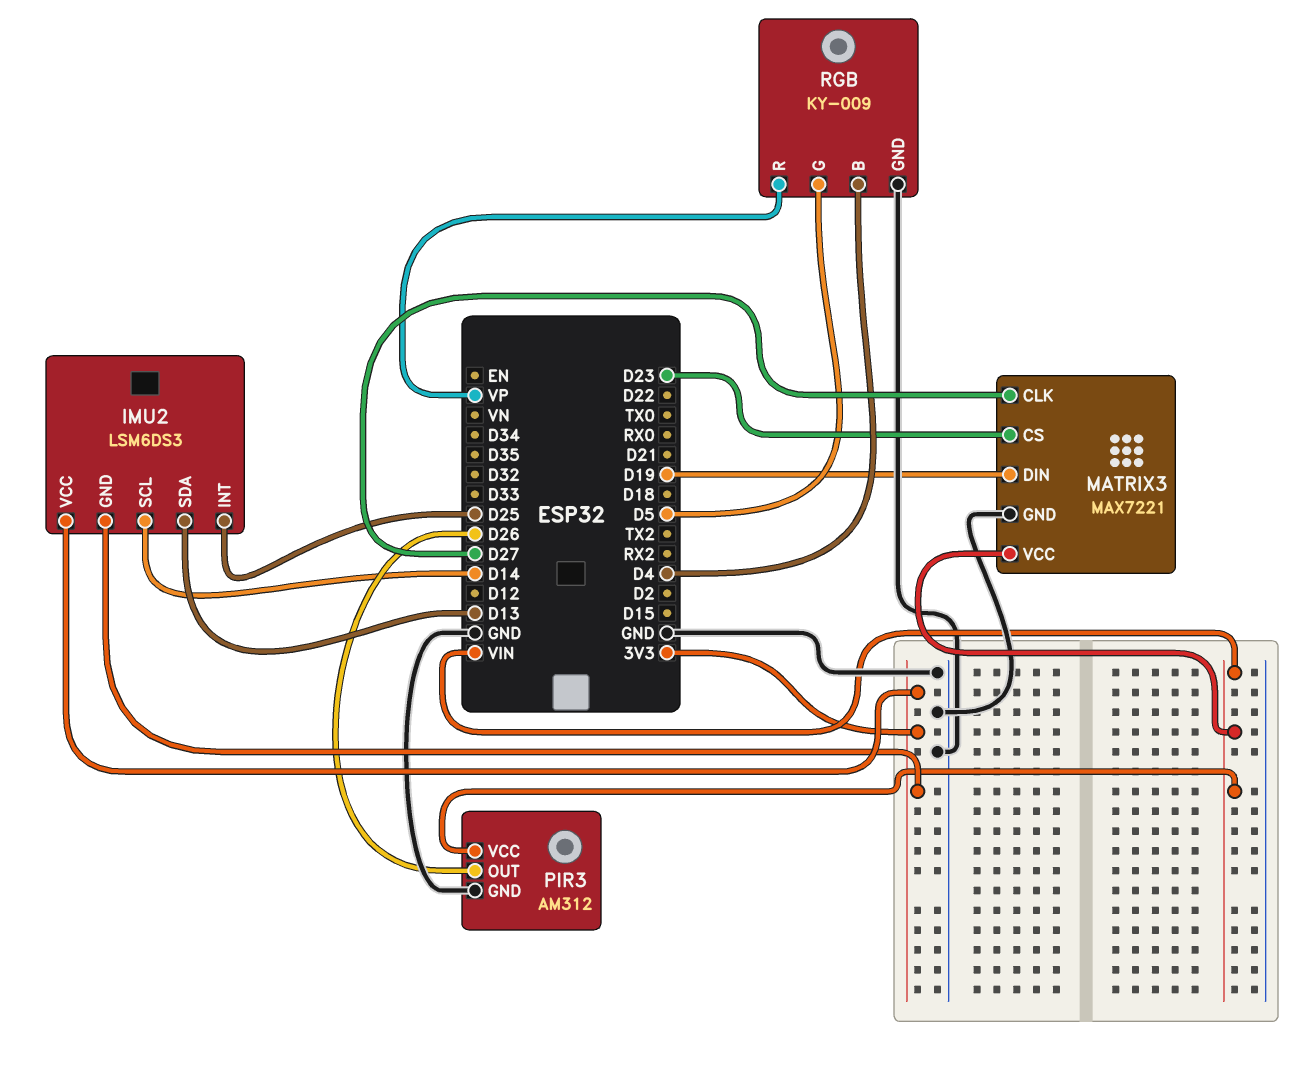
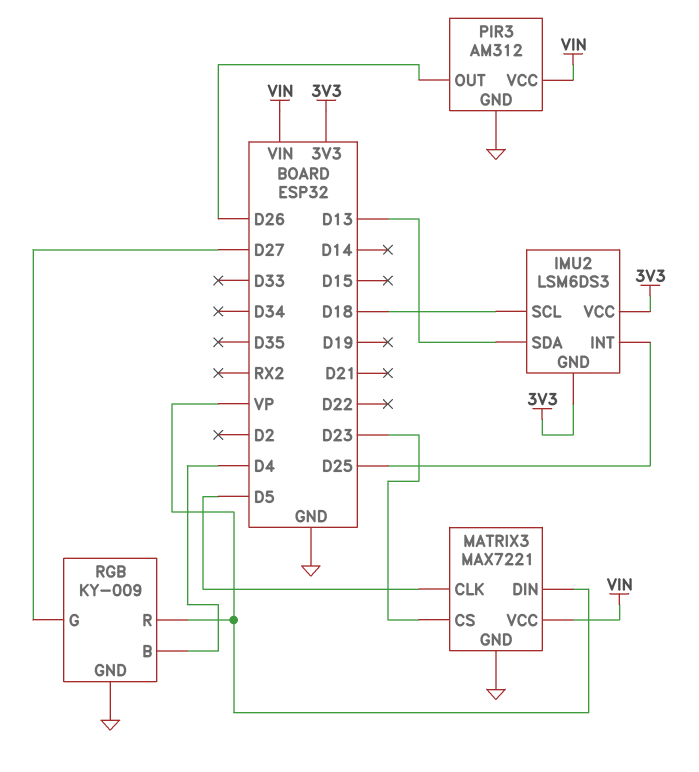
IMU2 pin SCL: D14 -> D18
MATRIX3 pin CLK: D27 -> D5
MATRIX3 pin DIN: D19 -> VP
RGB pin G: D5 -> D27

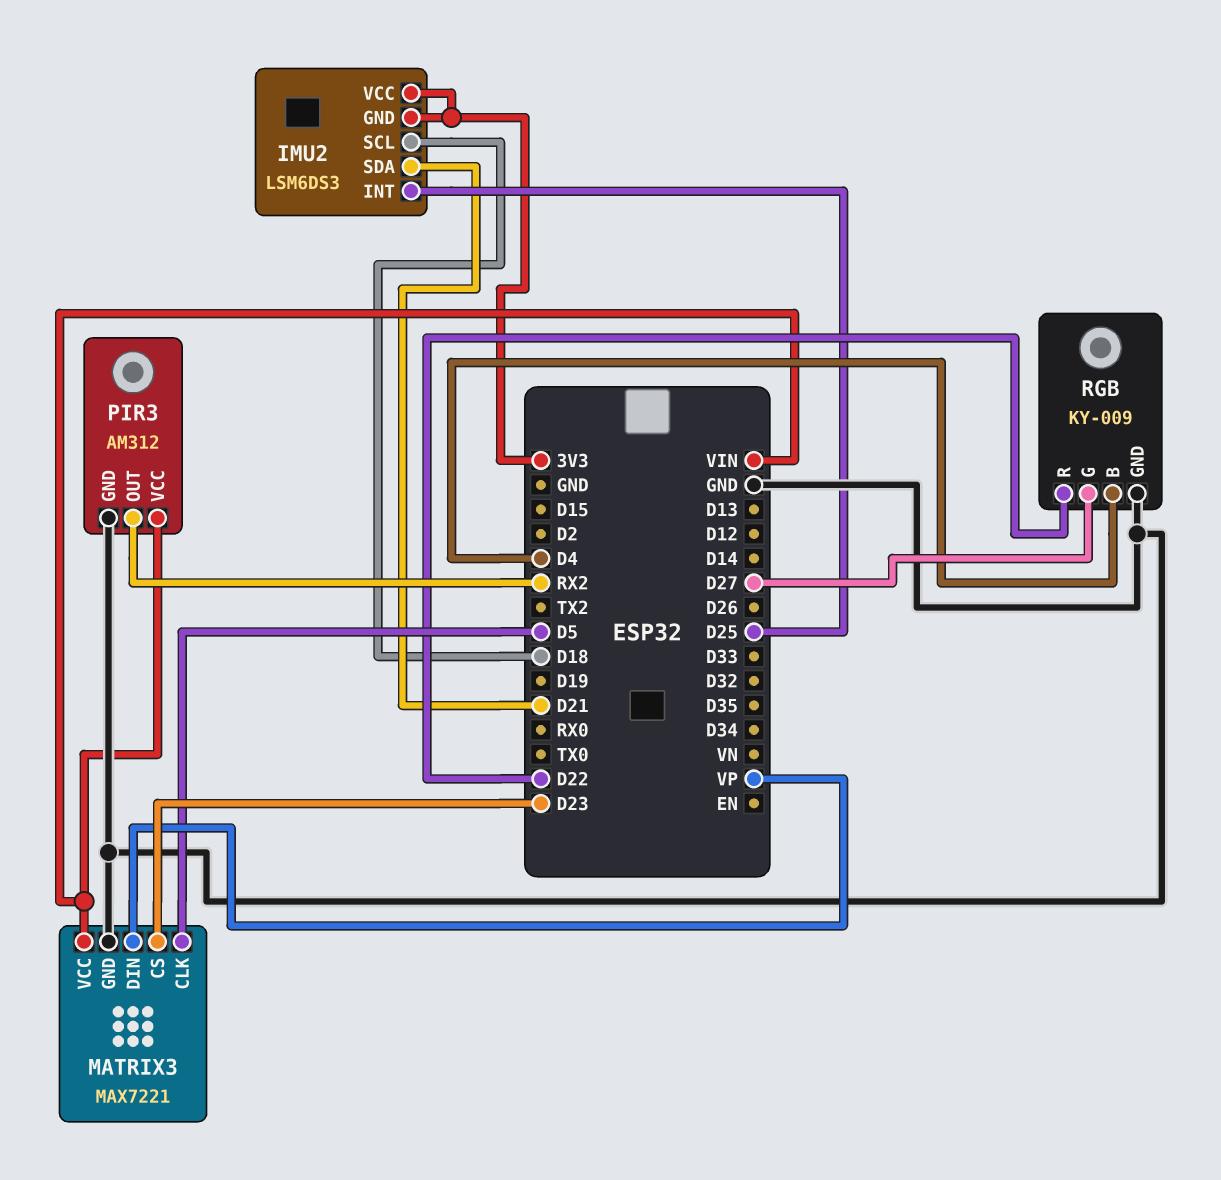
IMU2 pin SDA: D13 -> D21
PIR3 pin OUT: D26 -> RX2
RGB pin R: VP -> D22

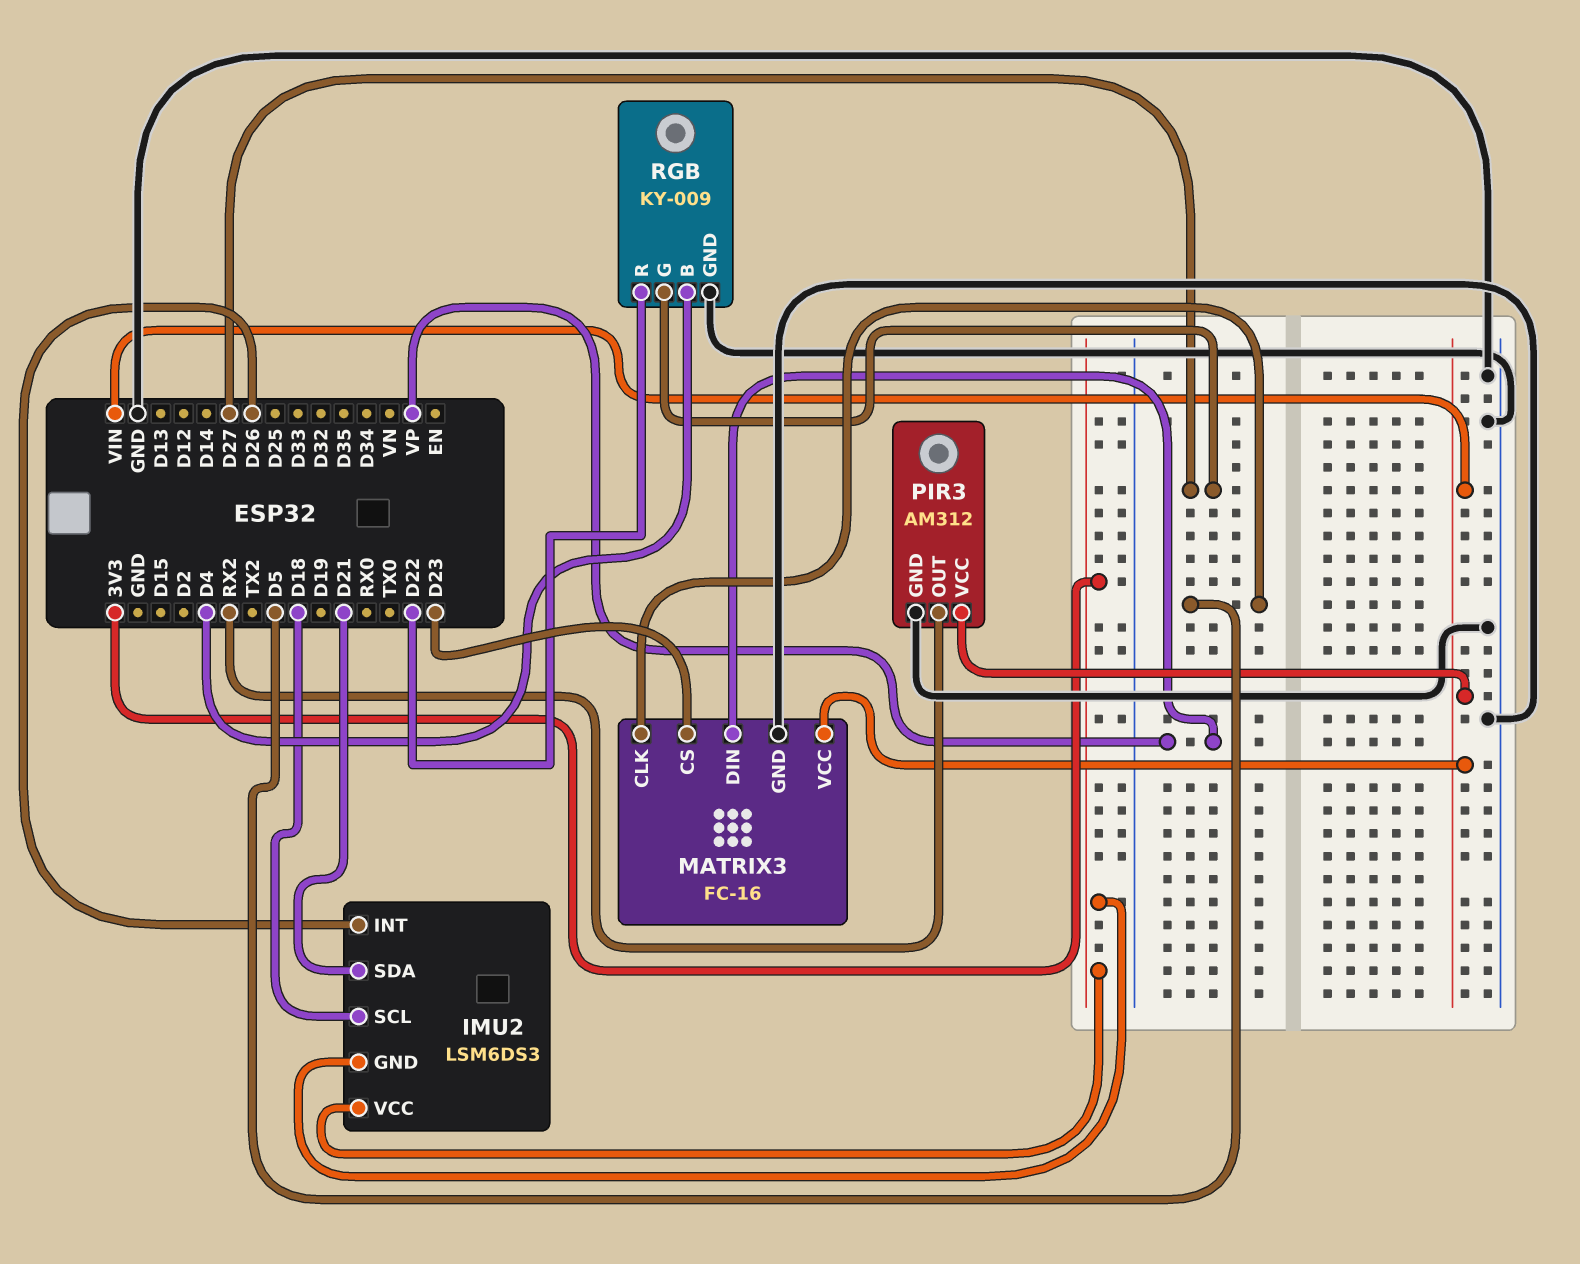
IMU2 pin INT: D25 -> D26
MATRIX3: MAX7221 -> FC-16

